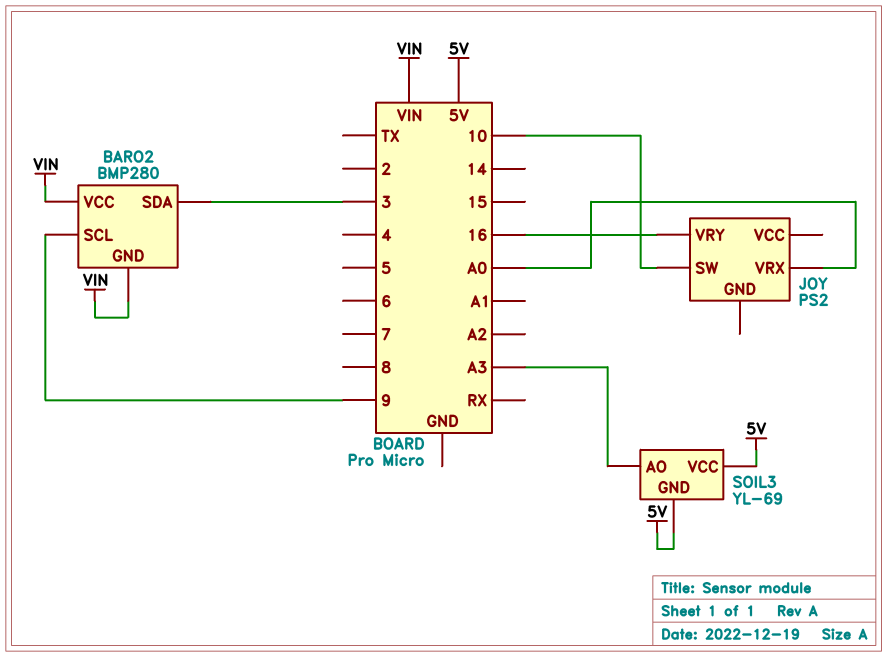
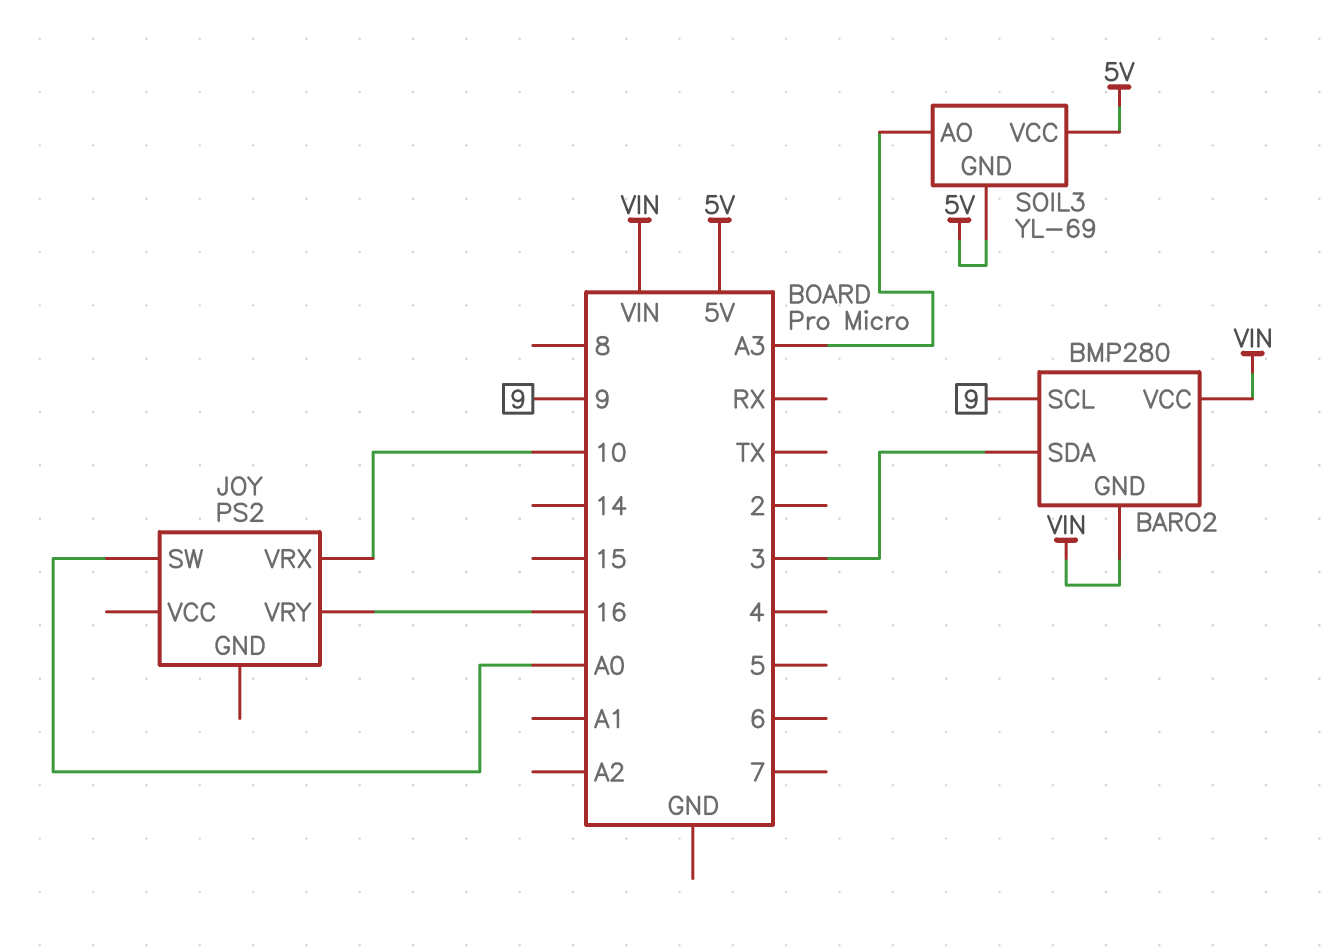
JOY pin SW: 10 -> A0
JOY pin VRX: A0 -> 10

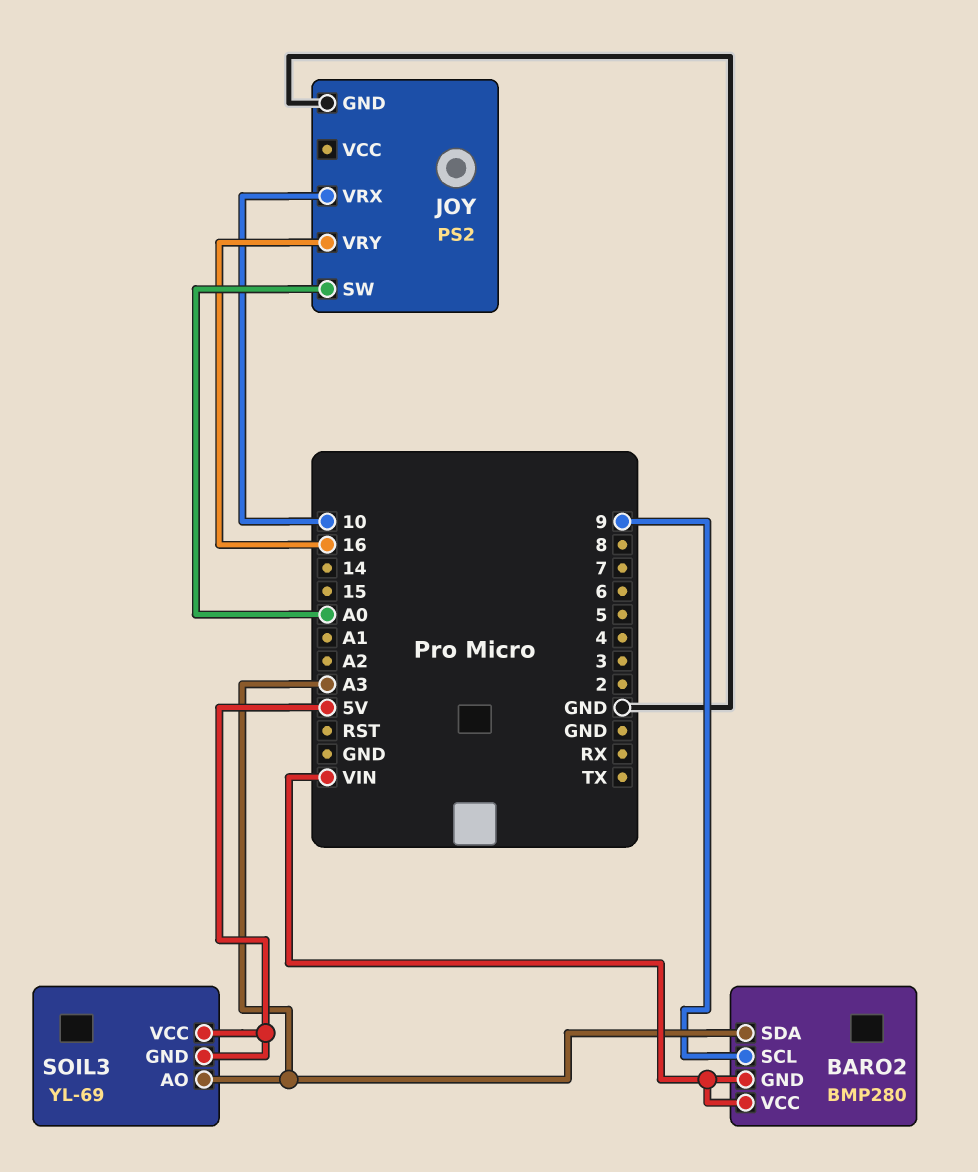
BARO2 pin SDA: 3 -> A3
JOY pin GND: none -> GND

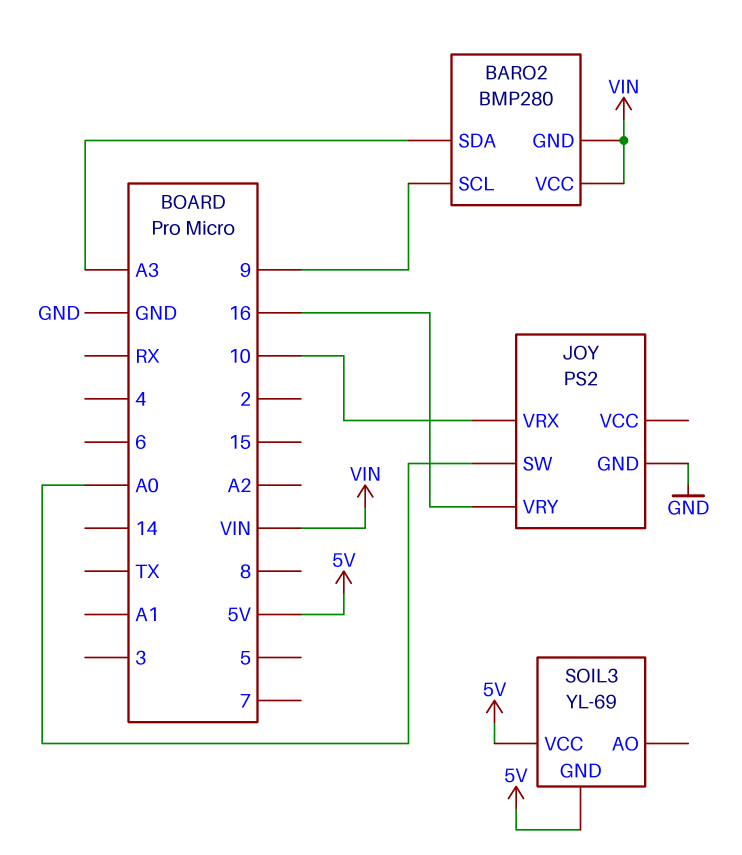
SOIL3 pin AO: A3 -> none

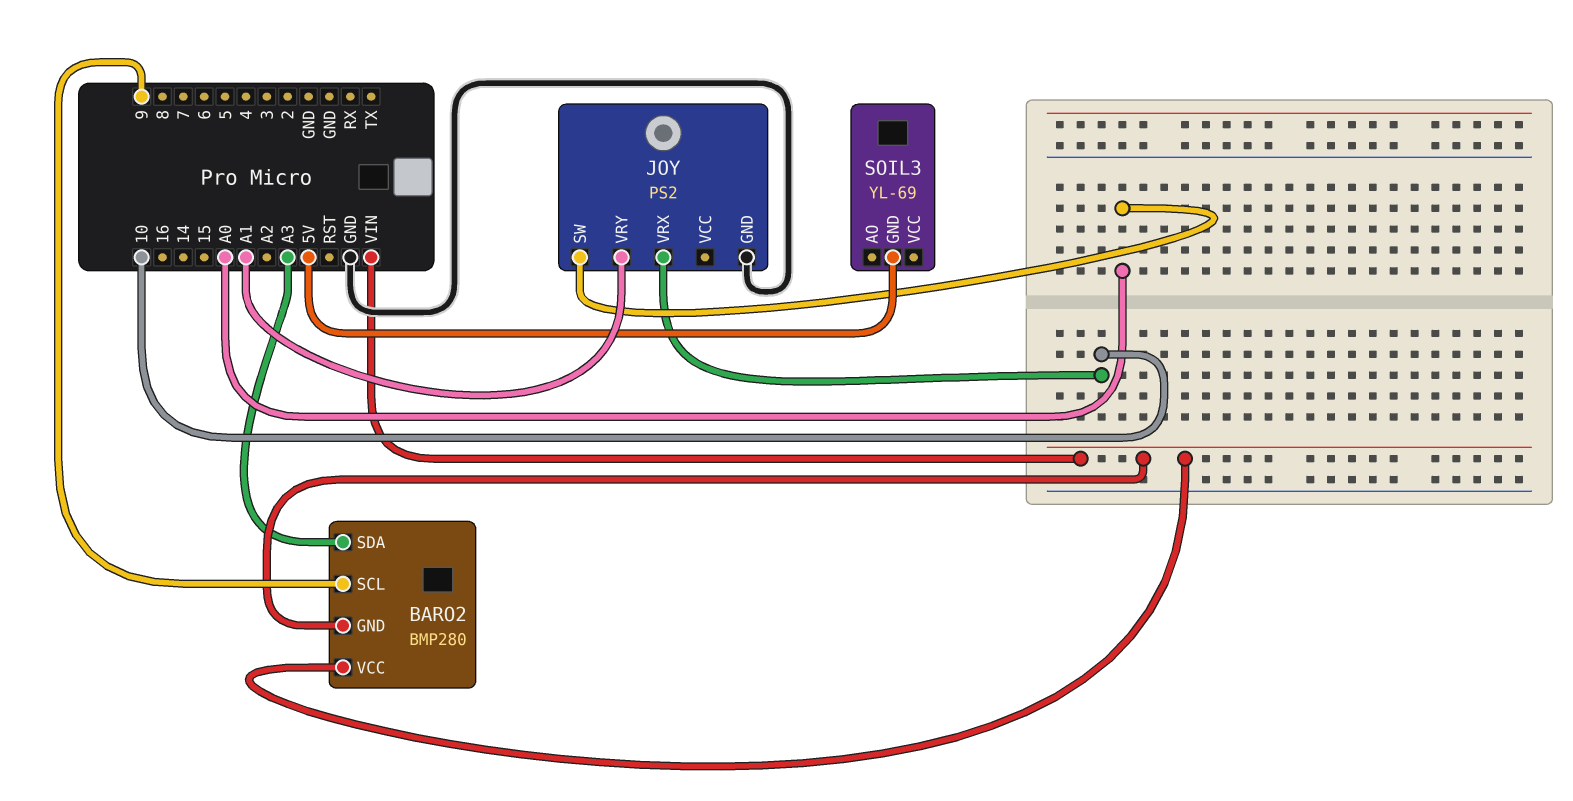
JOY pin VRY: 16 -> A1
SOIL3 pin VCC: 5V -> none

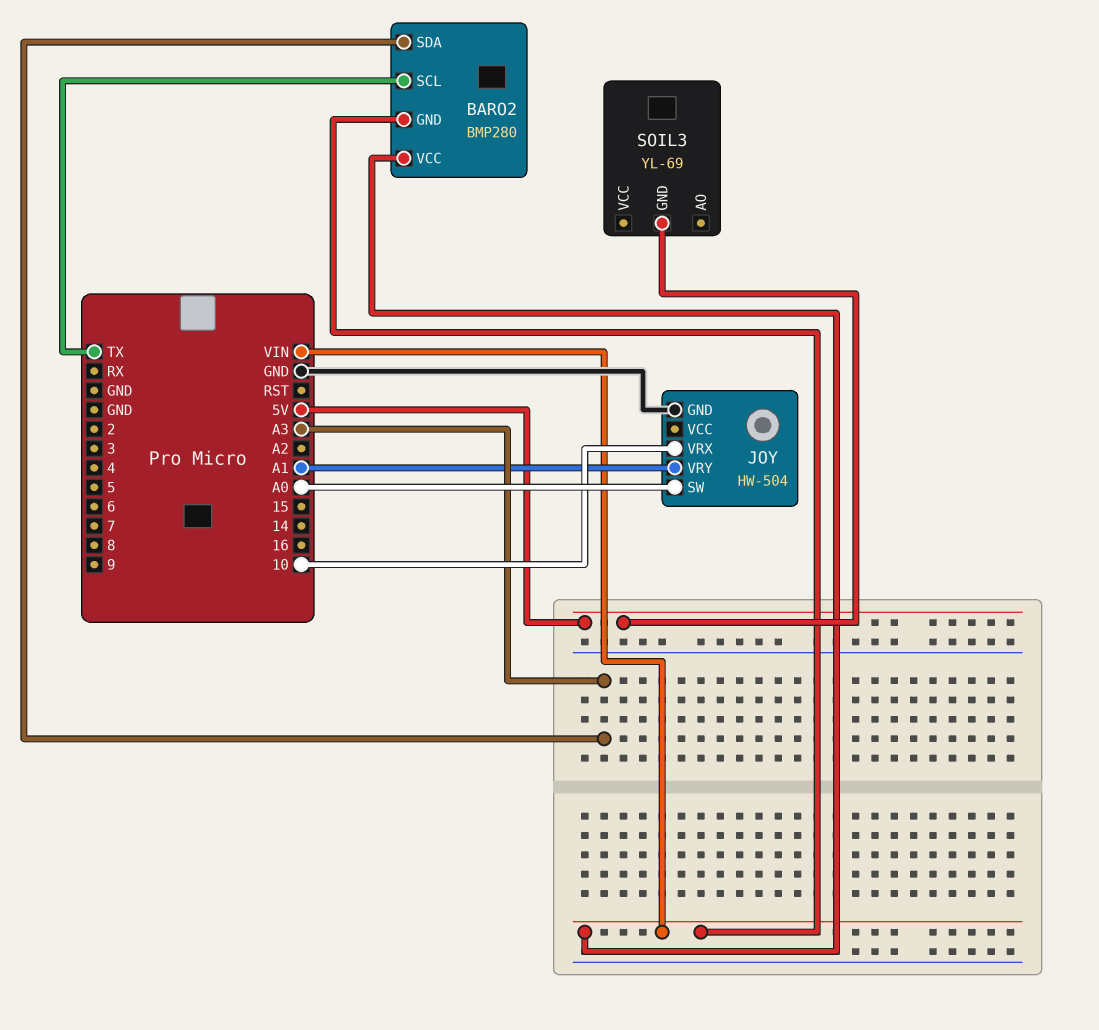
BARO2 pin SCL: 9 -> TX
JOY: PS2 -> HW-504

